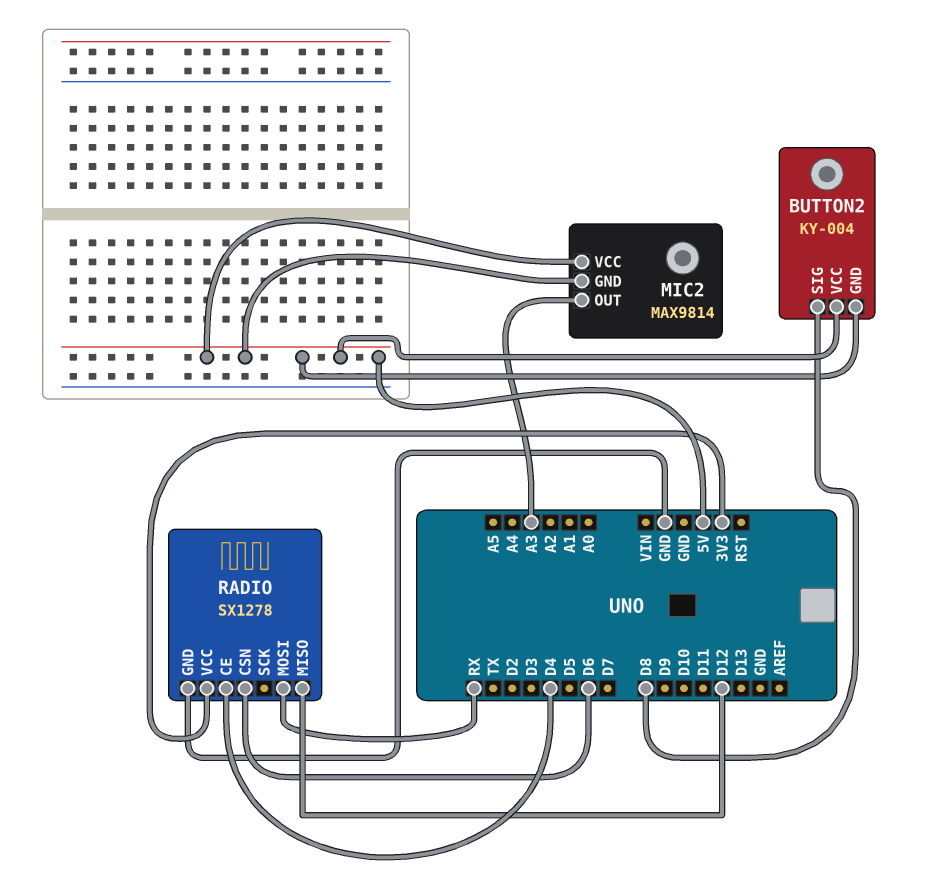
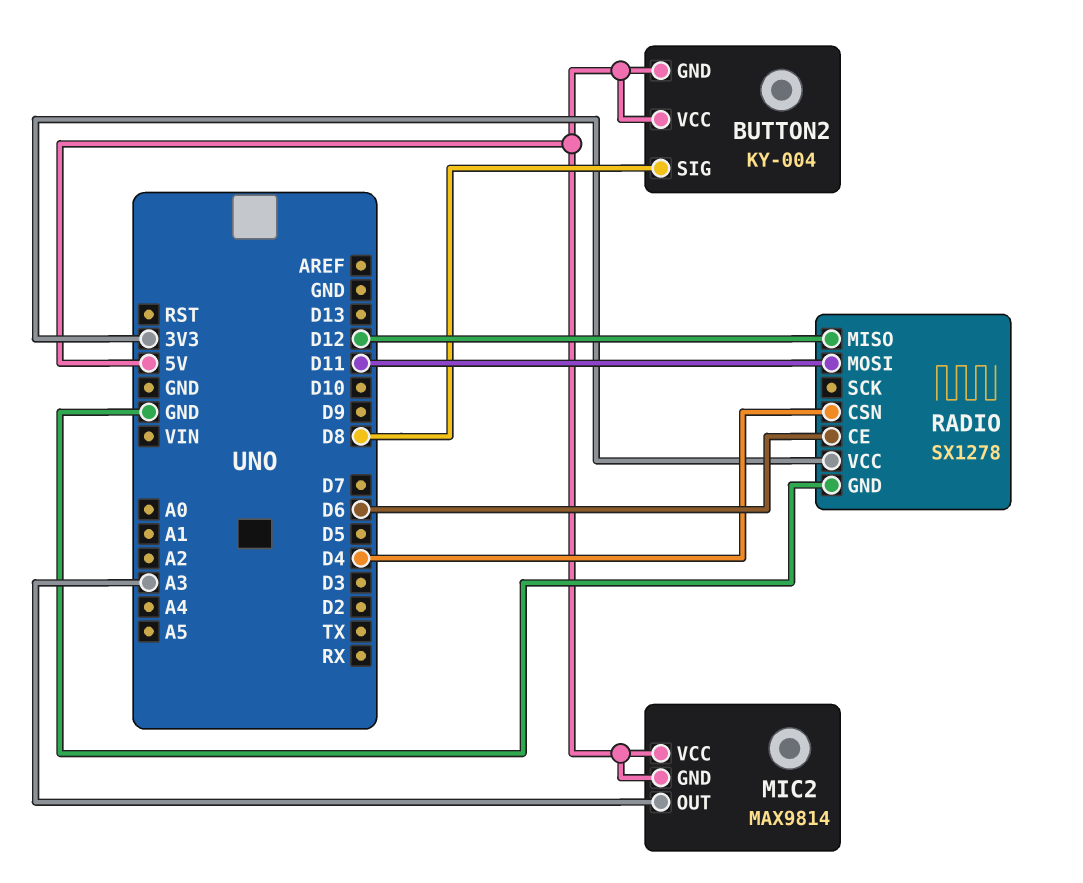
RADIO pin CE: D4 -> D6
RADIO pin CSN: D6 -> D4
RADIO pin MOSI: RX -> D11

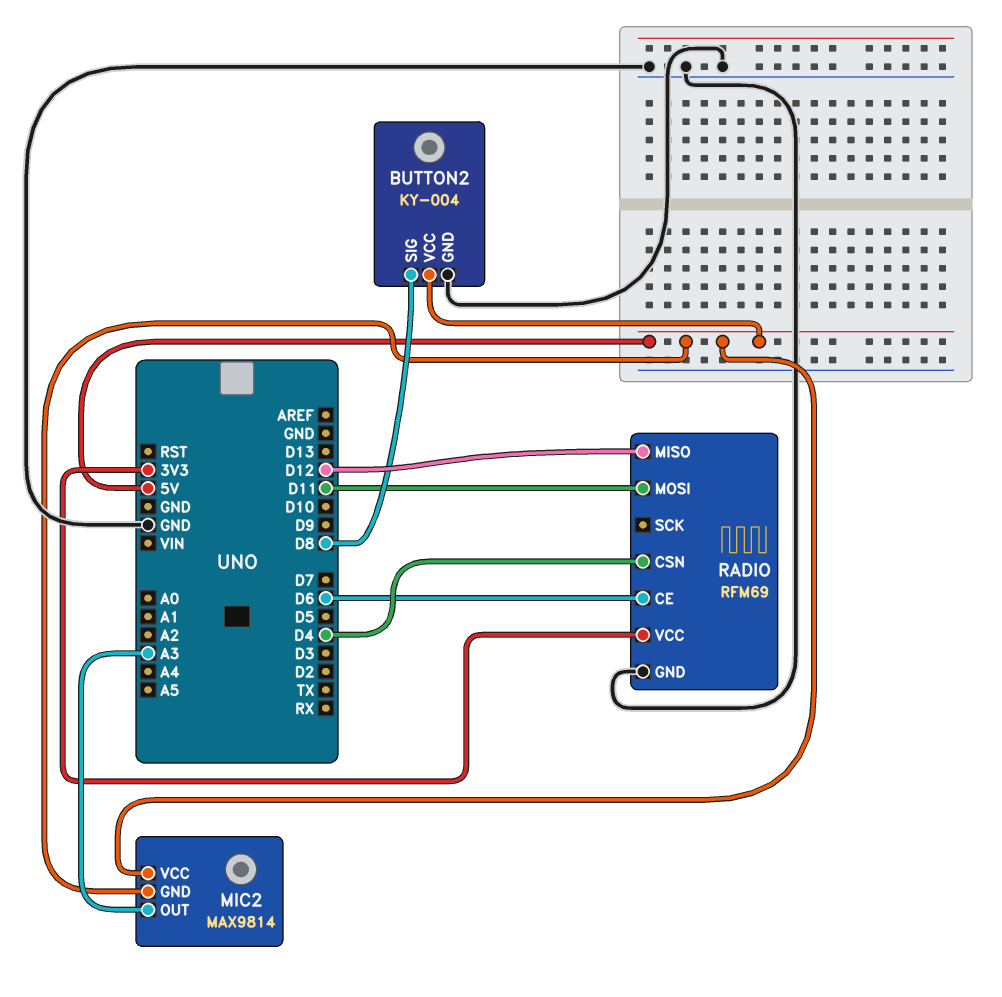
BUTTON2 pin GND: 5V -> GND
RADIO: SX1278 -> RFM69

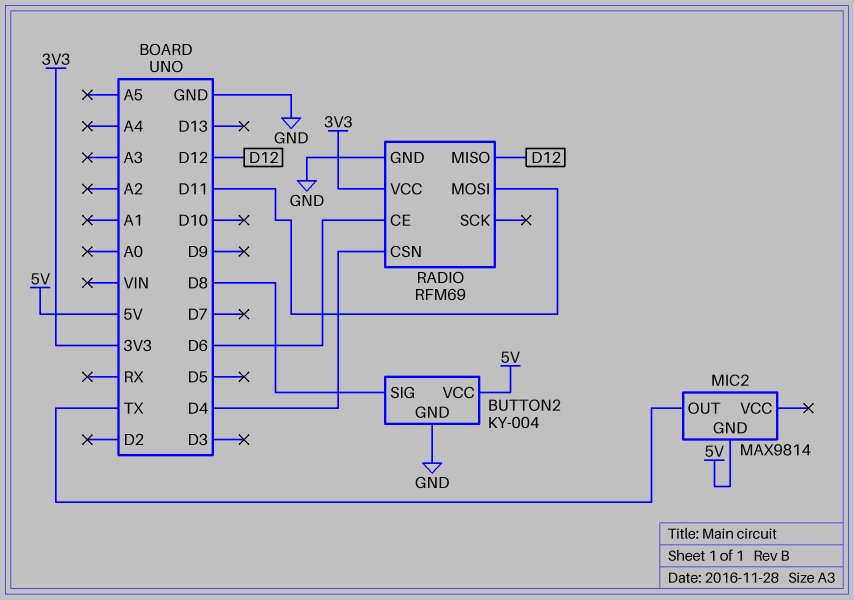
MIC2 pin OUT: A3 -> TX
MIC2 pin VCC: 5V -> none

